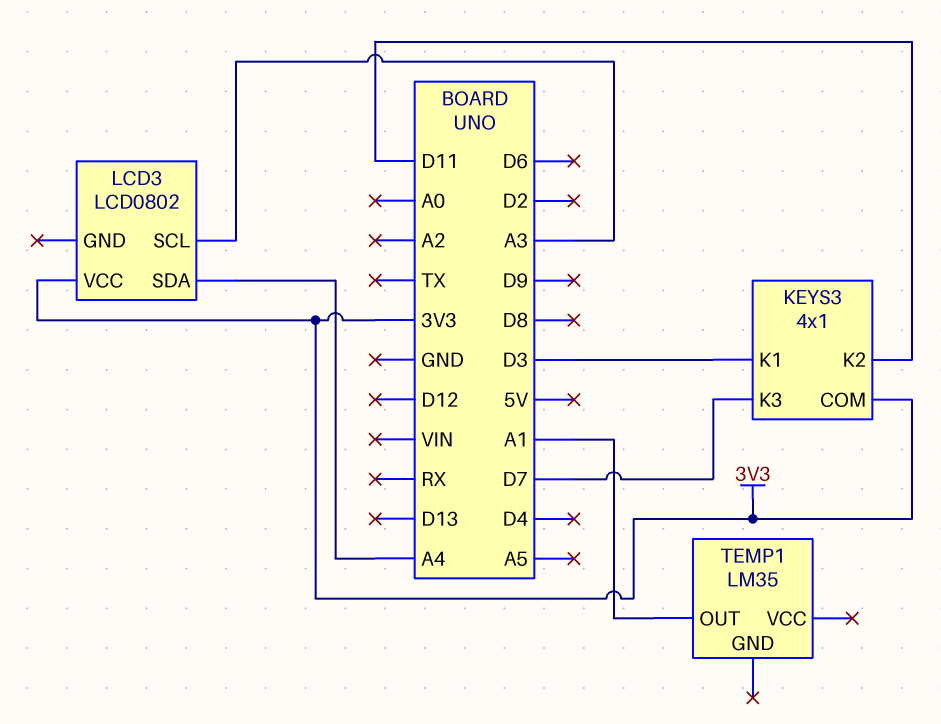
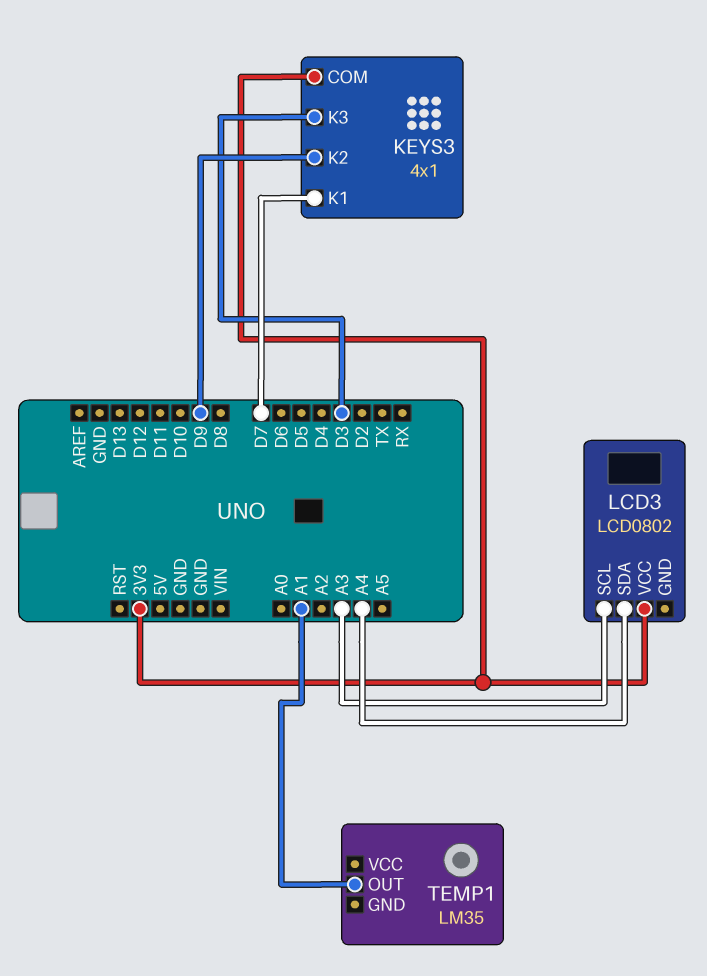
KEYS3 pin K1: D3 -> D7
KEYS3 pin K2: D11 -> D9
KEYS3 pin K3: D7 -> D3

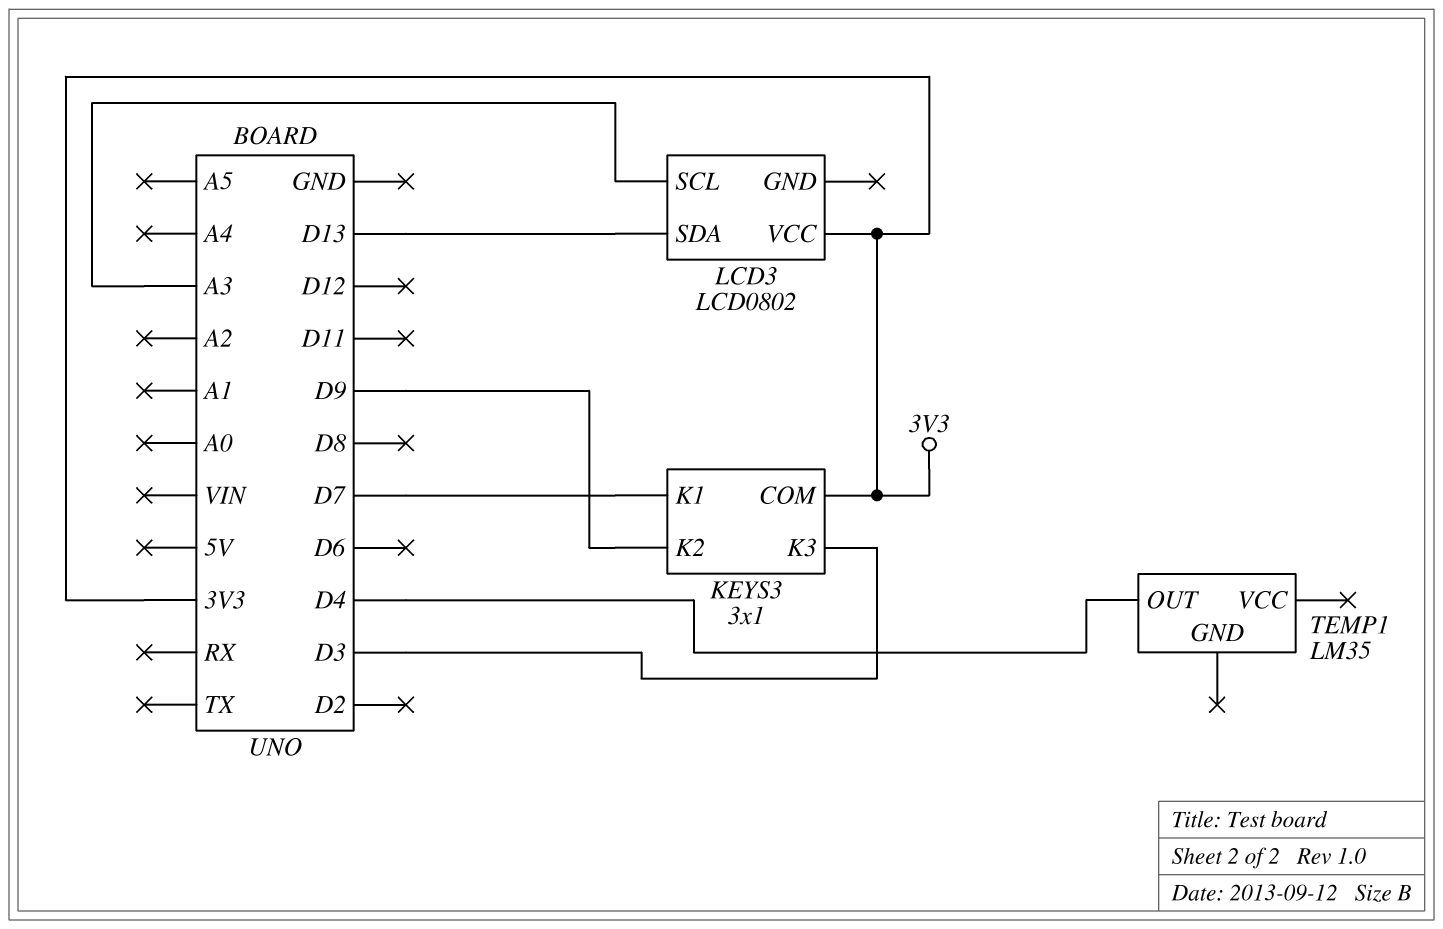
KEYS3: 4x1 -> 3x1
LCD3 pin SDA: A4 -> D13
TEMP1 pin OUT: A1 -> D4

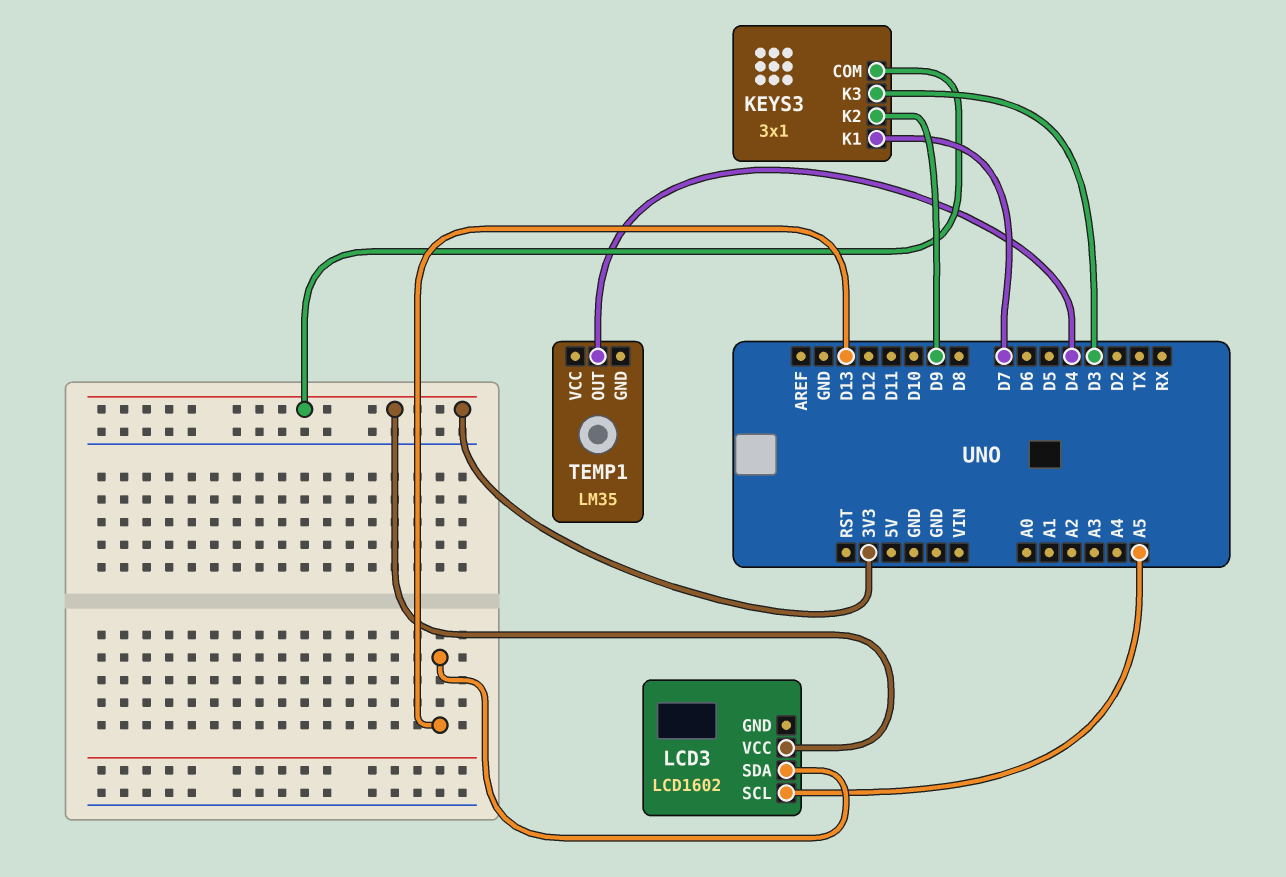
LCD3: LCD0802 -> LCD1602
LCD3 pin SCL: A3 -> A5

